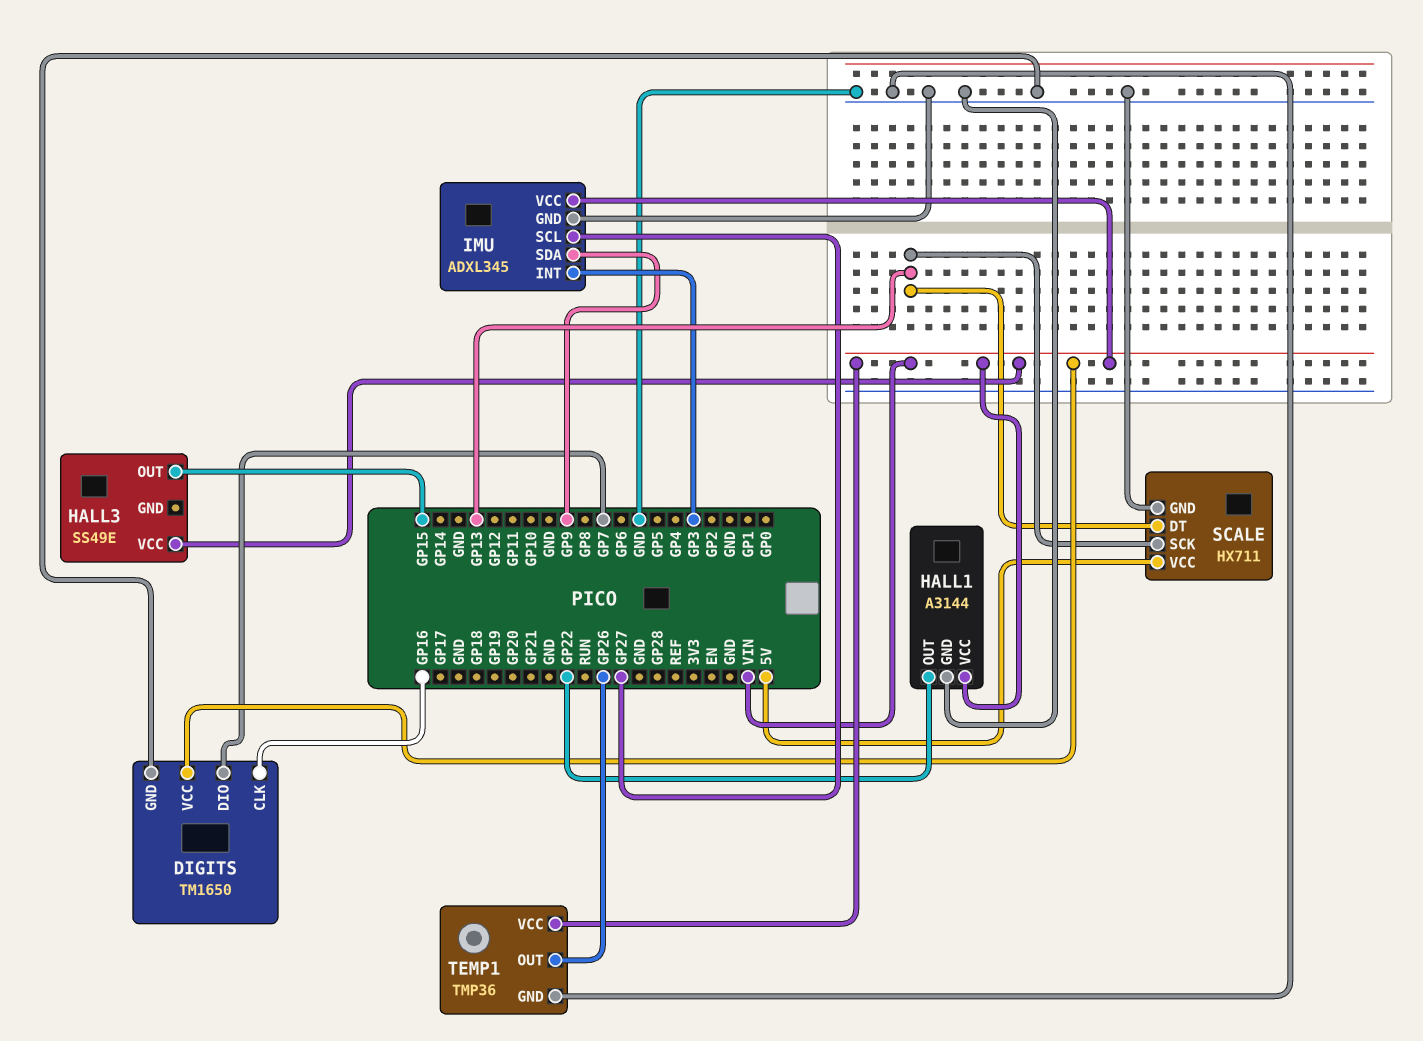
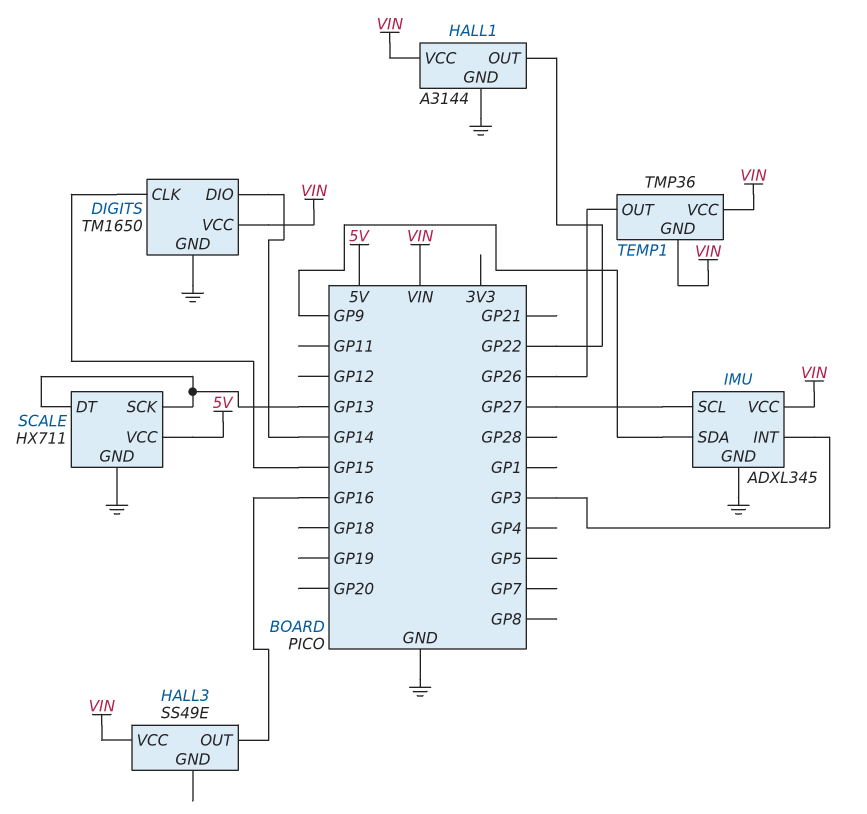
DIGITS pin CLK: GP16 -> GP15
DIGITS pin DIO: GP7 -> GP14
HALL3 pin OUT: GP15 -> GP16
TEMP1 pin GND: GND -> VIN

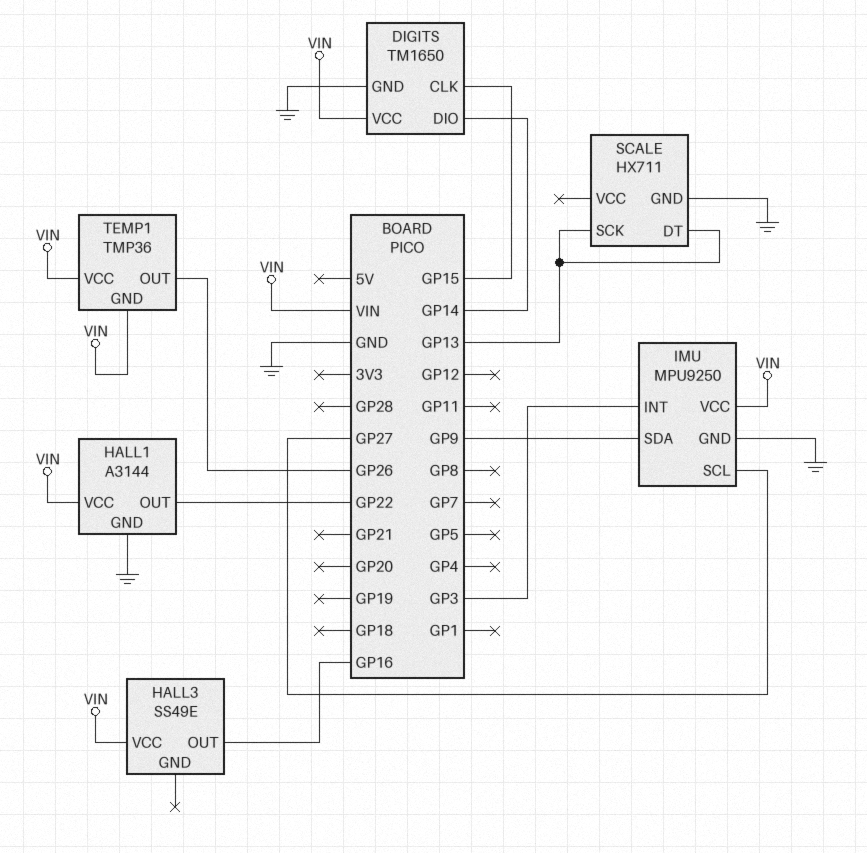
IMU: ADXL345 -> MPU9250
SCALE pin VCC: 5V -> none

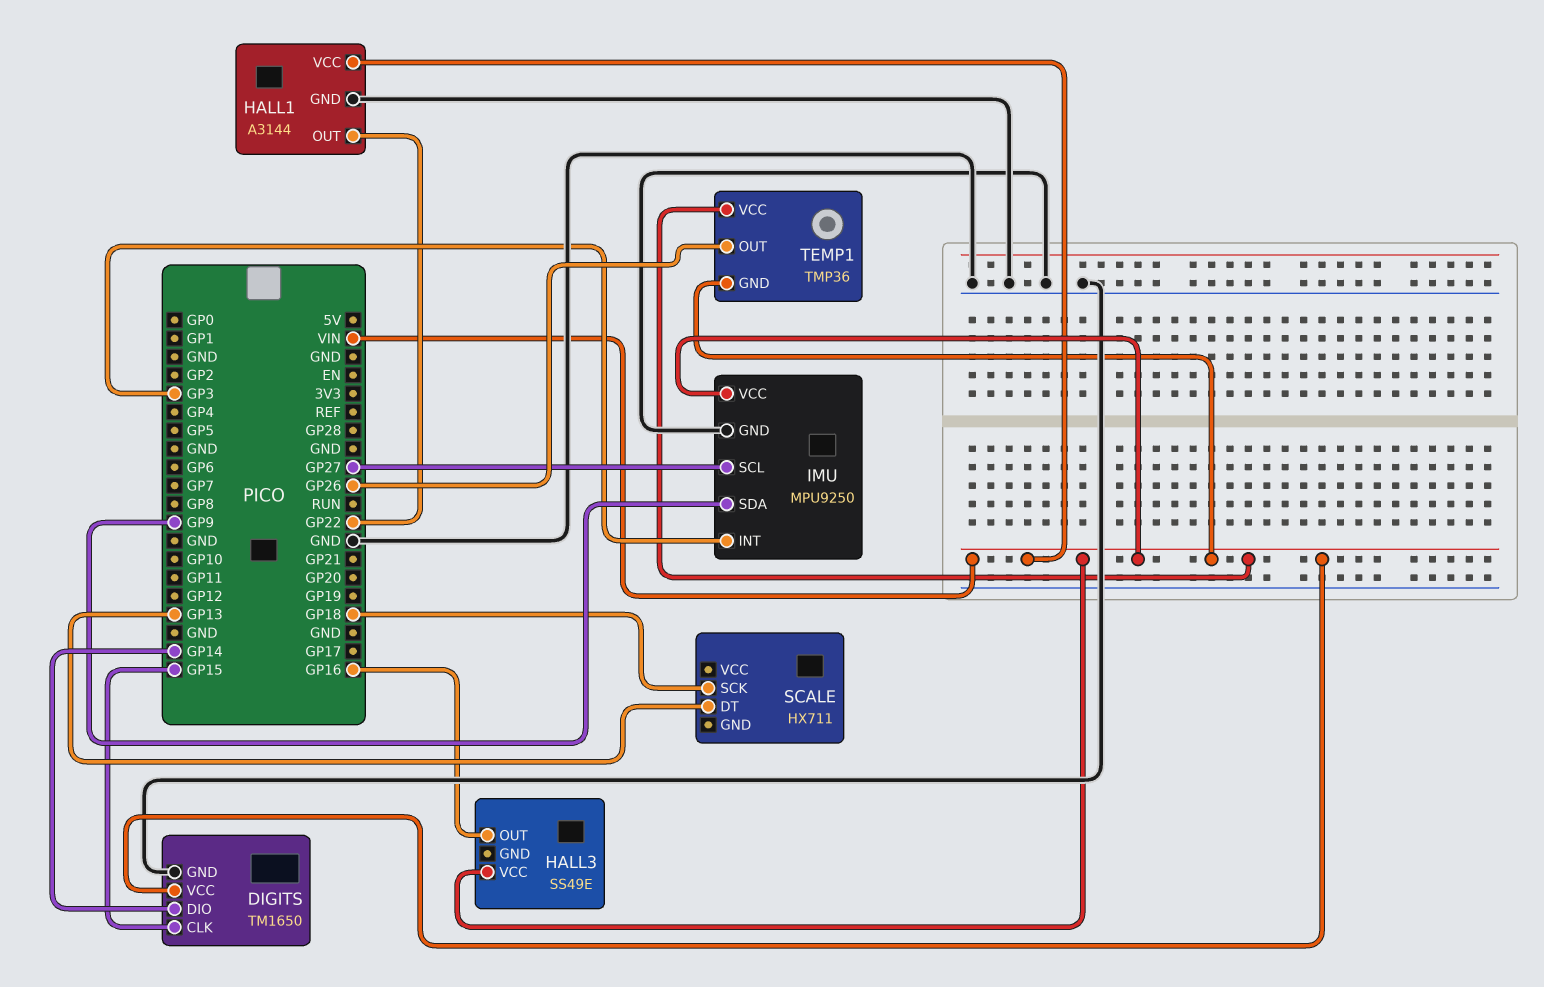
SCALE pin GND: GND -> none
SCALE pin SCK: GP13 -> GP18

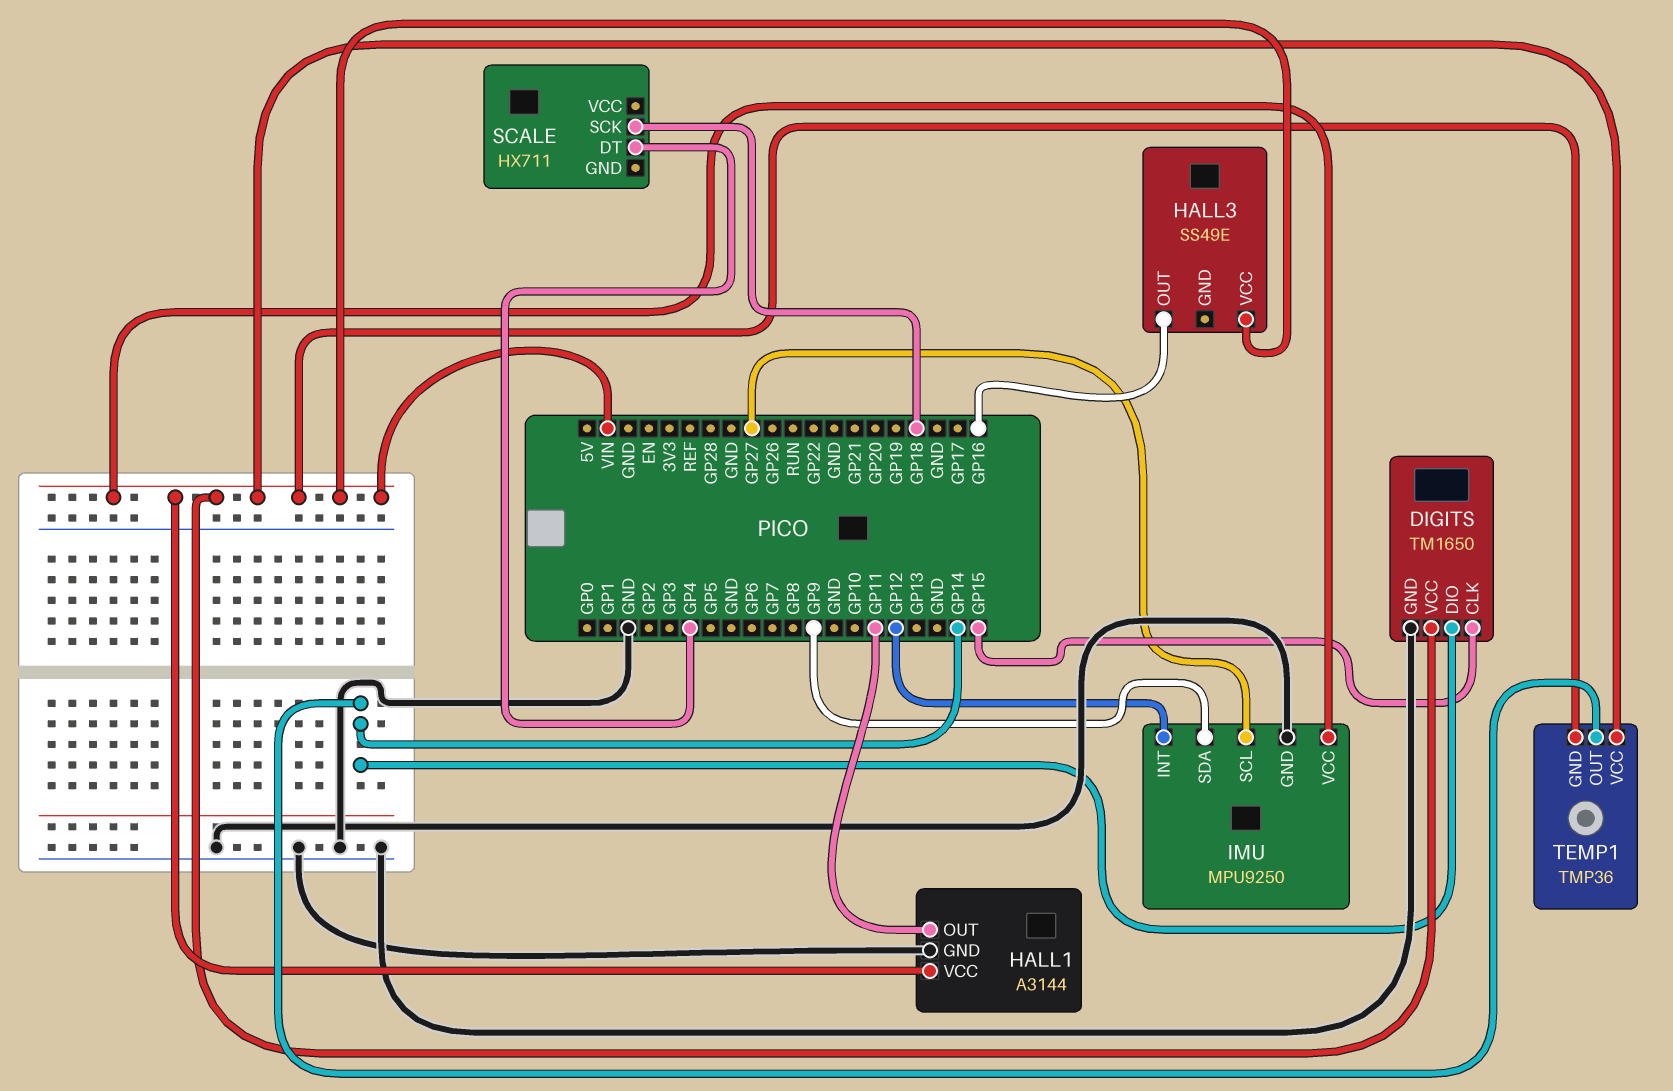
HALL1 pin OUT: GP22 -> GP11
IMU pin INT: GP3 -> GP12
SCALE pin DT: GP13 -> GP4
TEMP1 pin OUT: GP26 -> GP14

